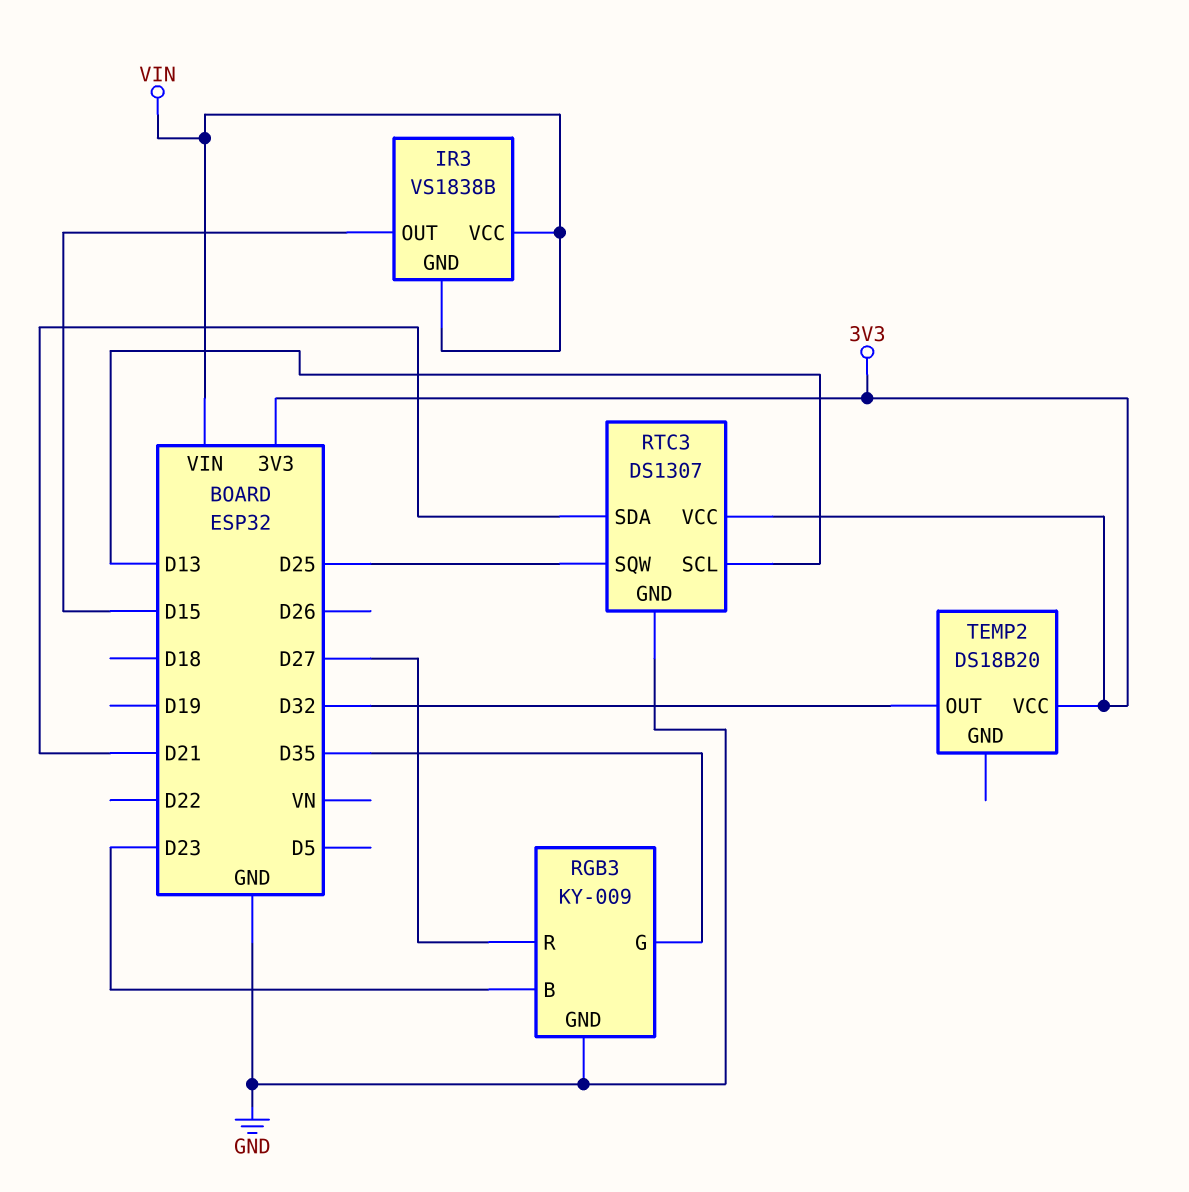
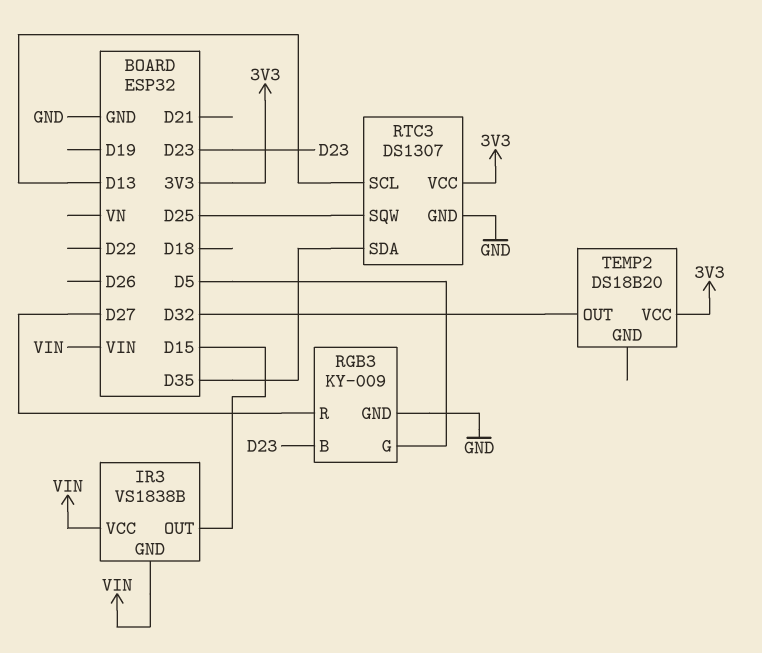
RGB3 pin G: D35 -> D5
RTC3 pin SDA: D21 -> D35

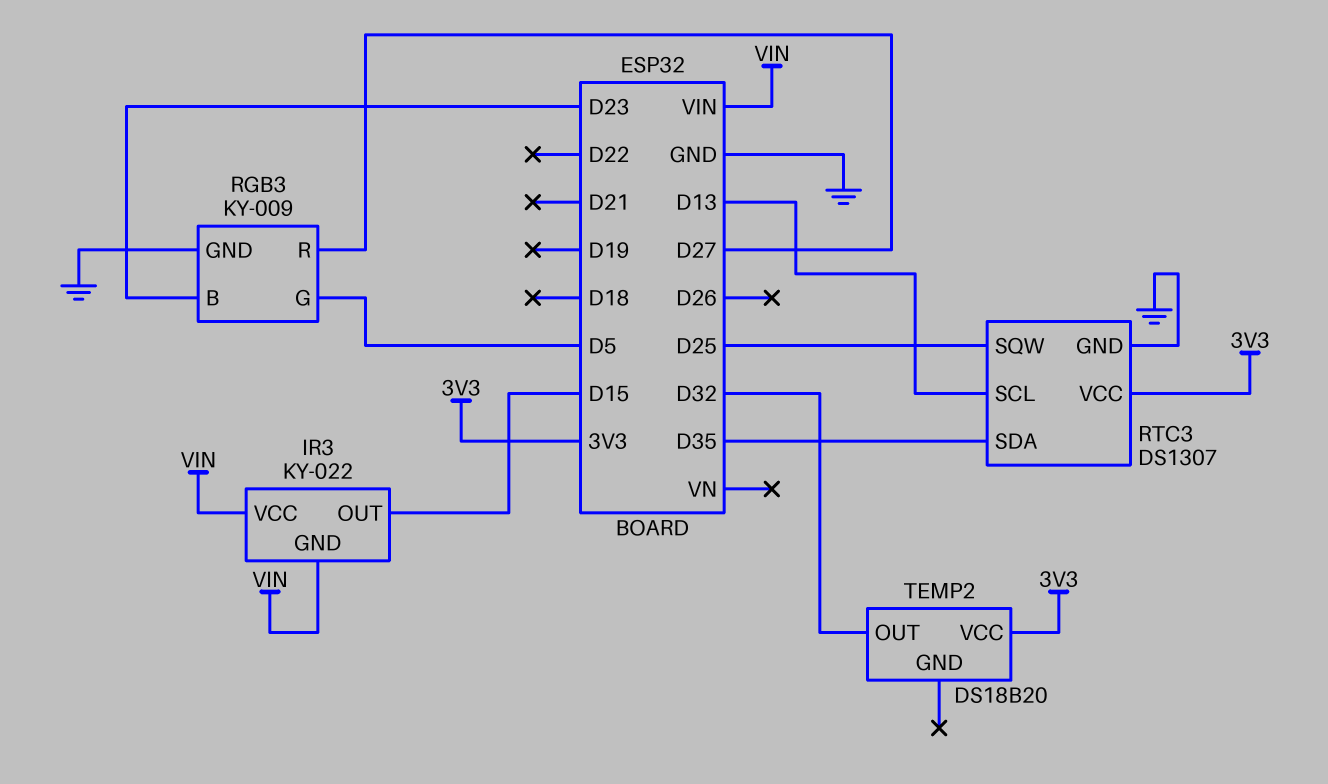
IR3: VS1838B -> KY-022

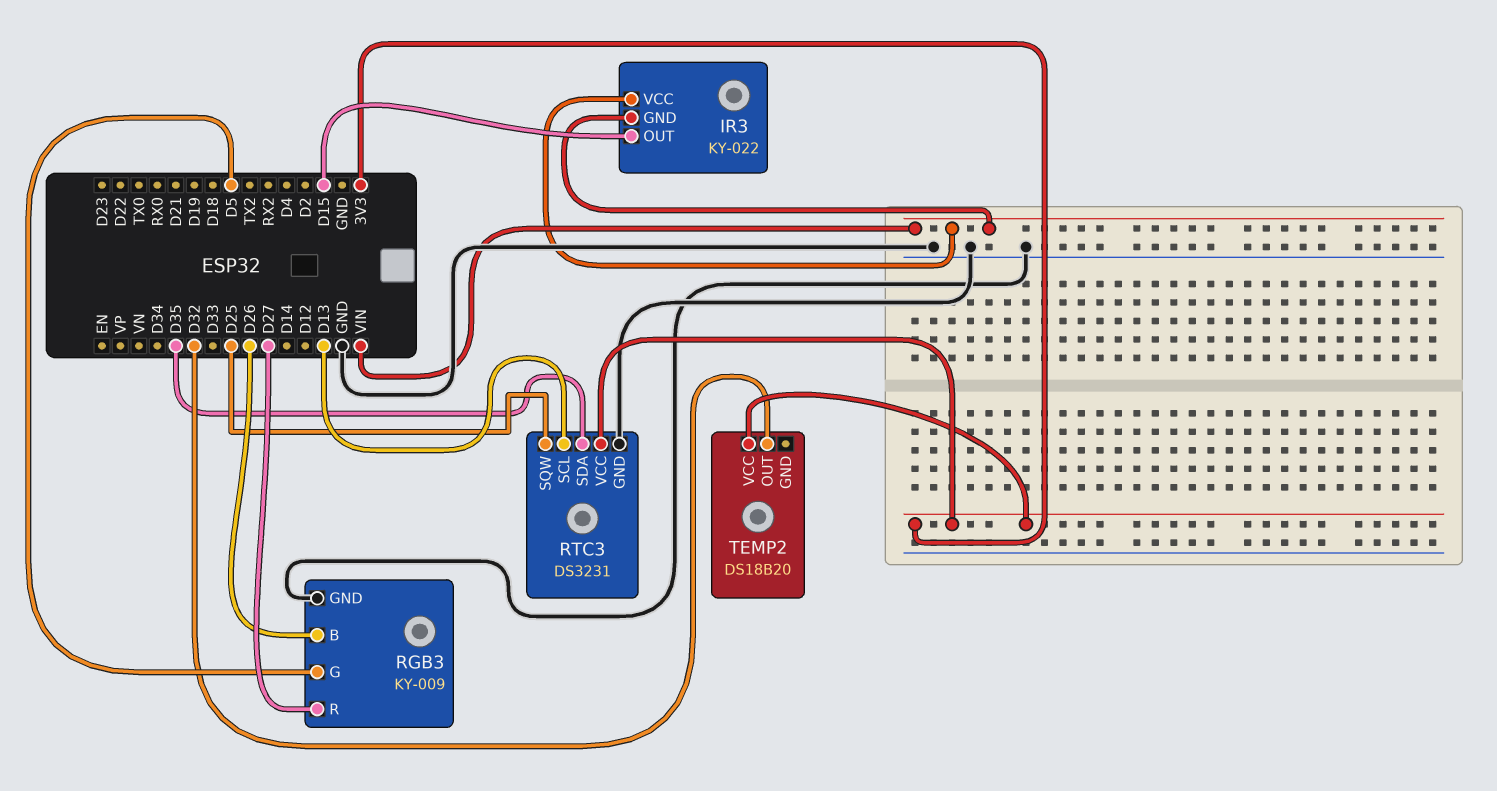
RGB3 pin B: D23 -> D26
RTC3: DS1307 -> DS3231

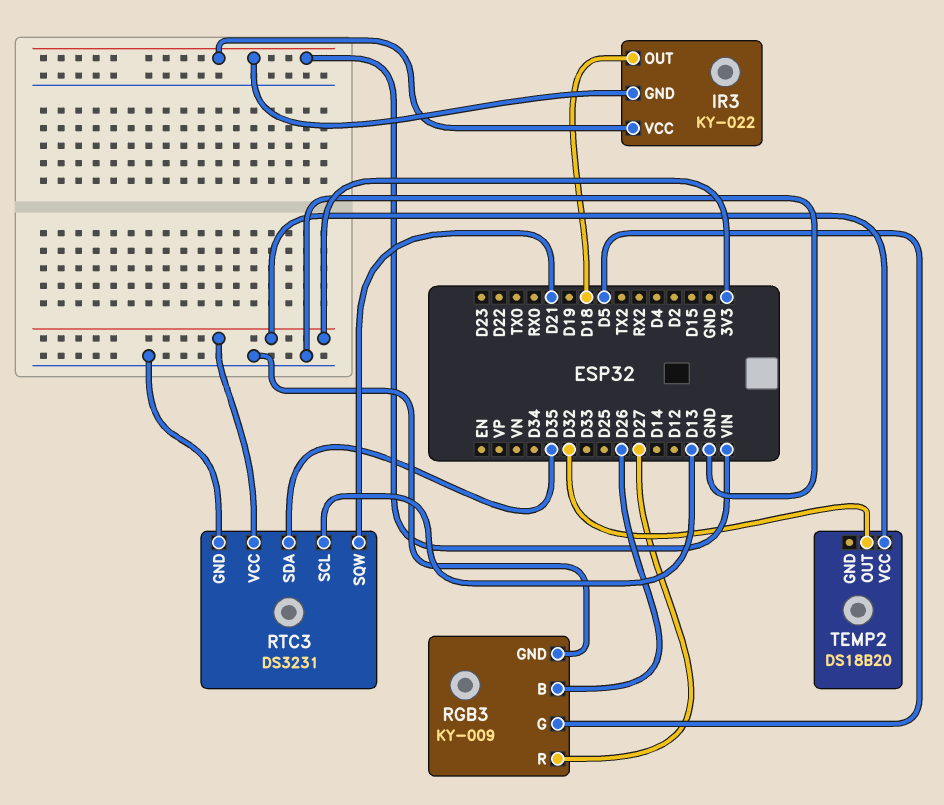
IR3 pin OUT: D15 -> D18
RTC3 pin SQW: D25 -> D21

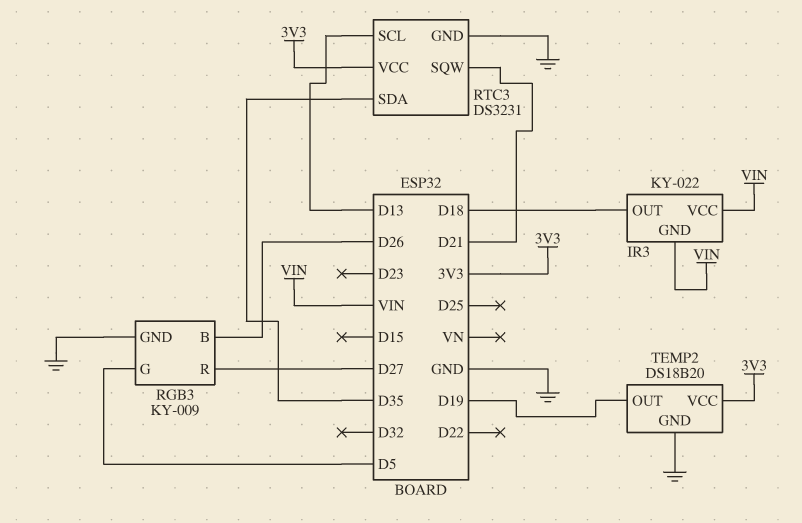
TEMP2 pin GND: none -> GND
TEMP2 pin OUT: D32 -> D19

